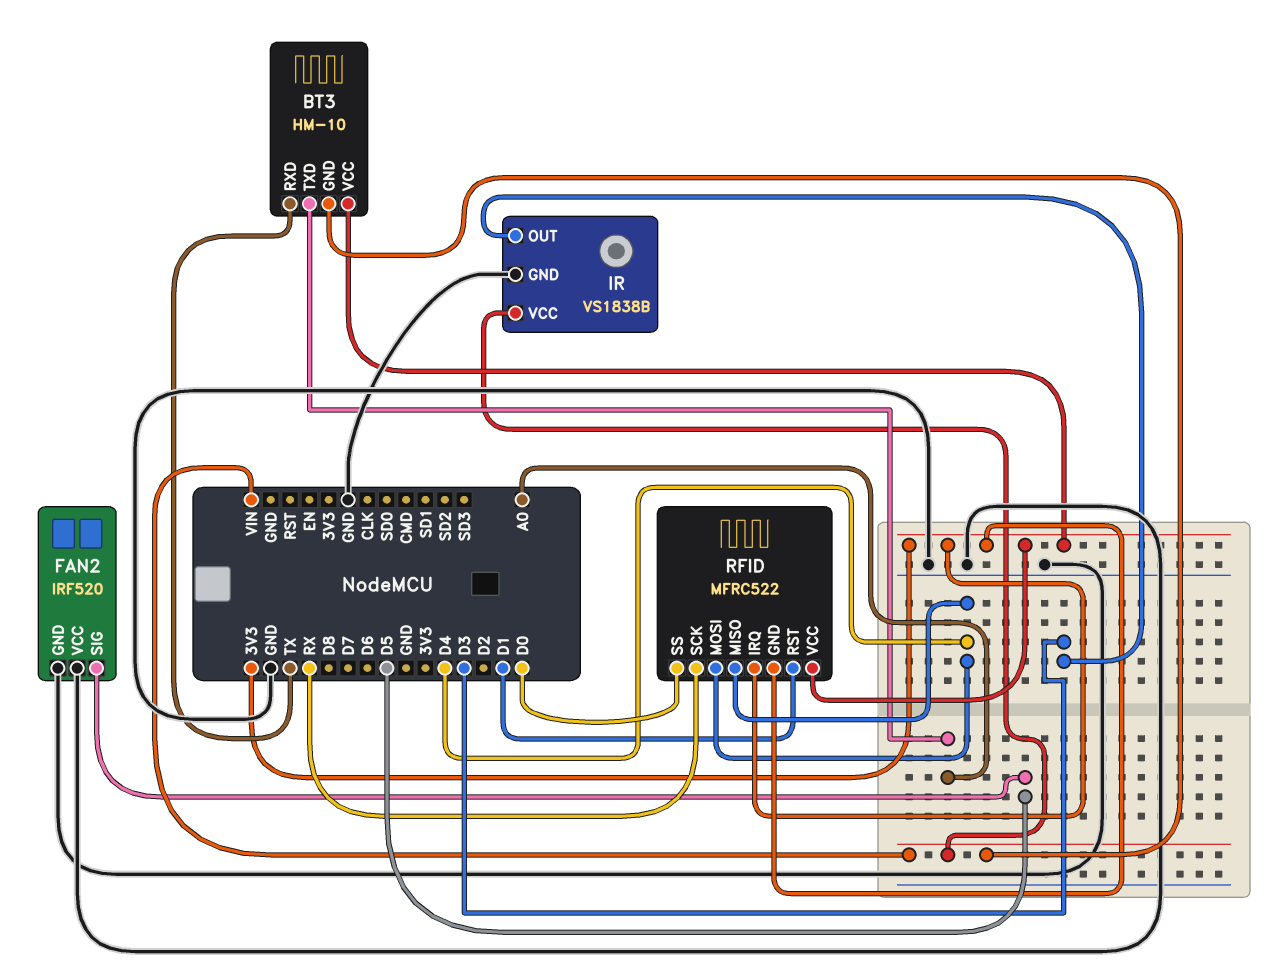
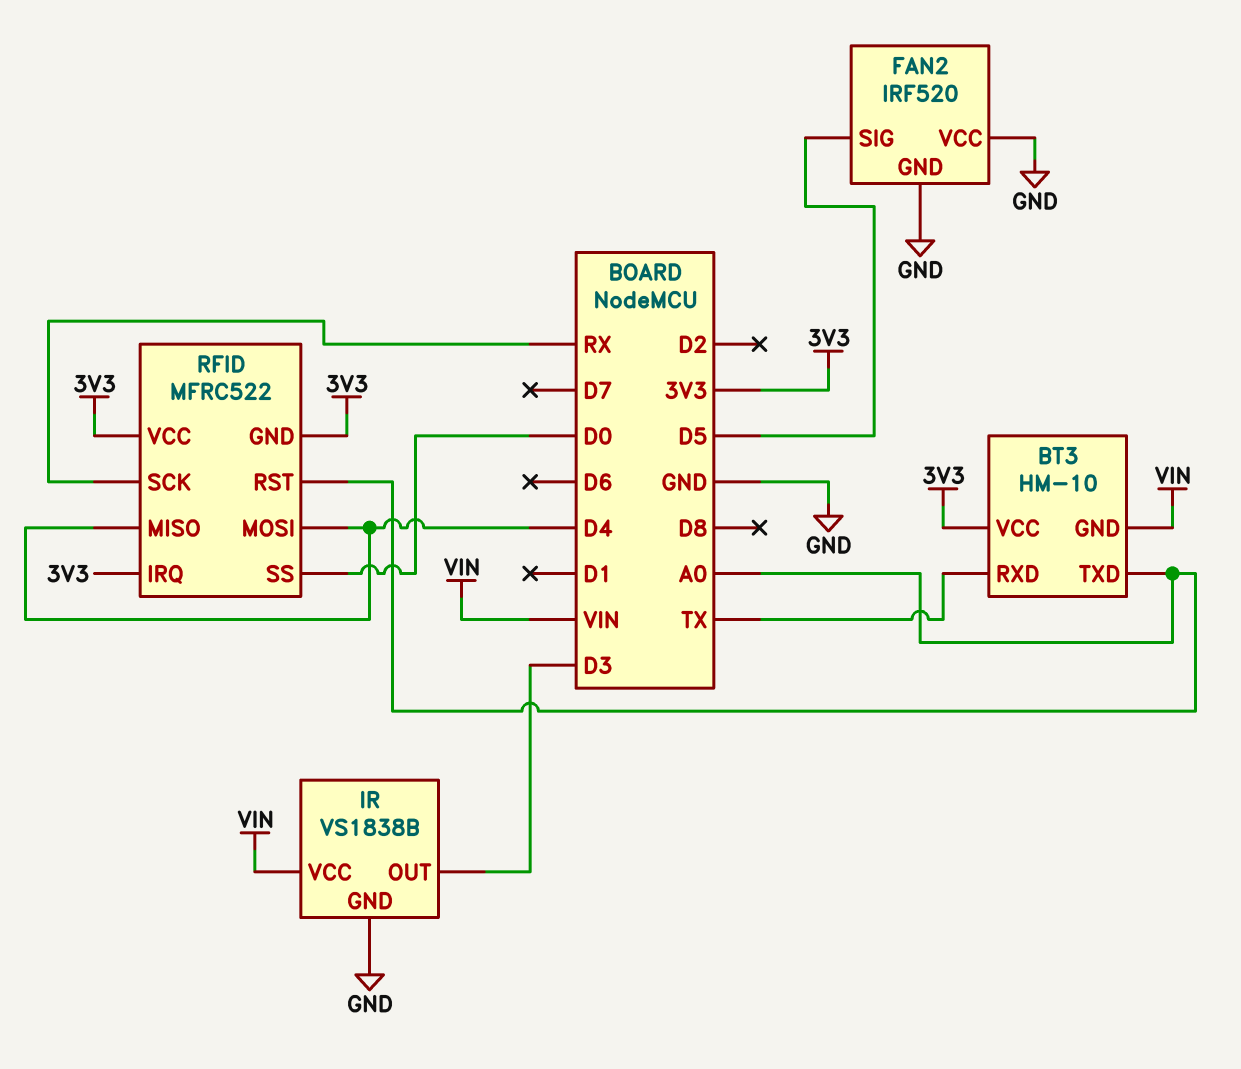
RFID pin RST: D1 -> A0

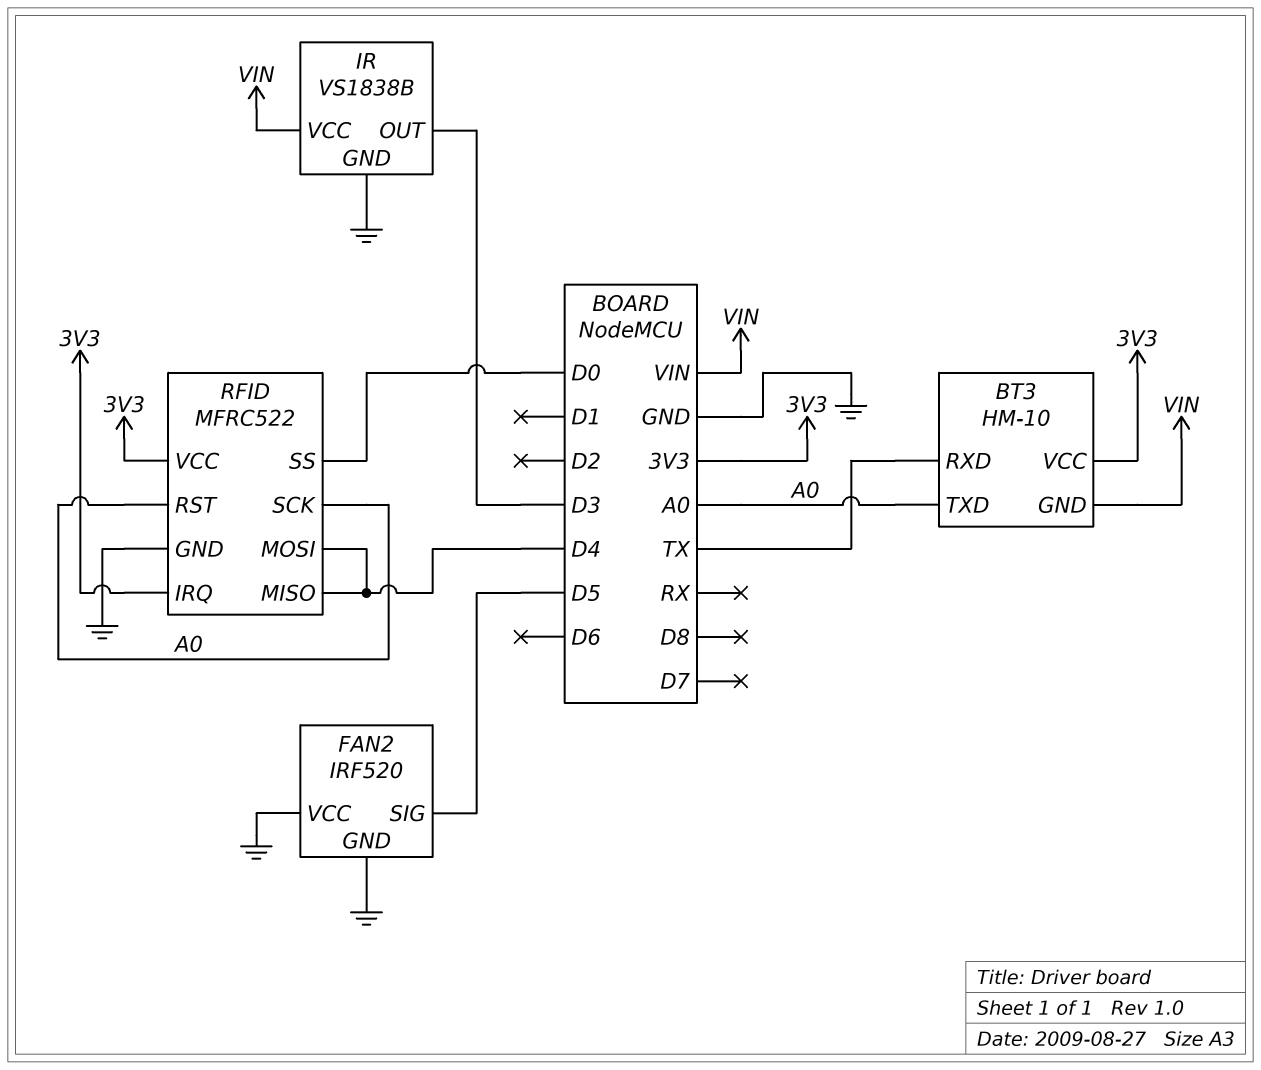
RFID pin GND: 3V3 -> GND
RFID pin SCK: RX -> A0

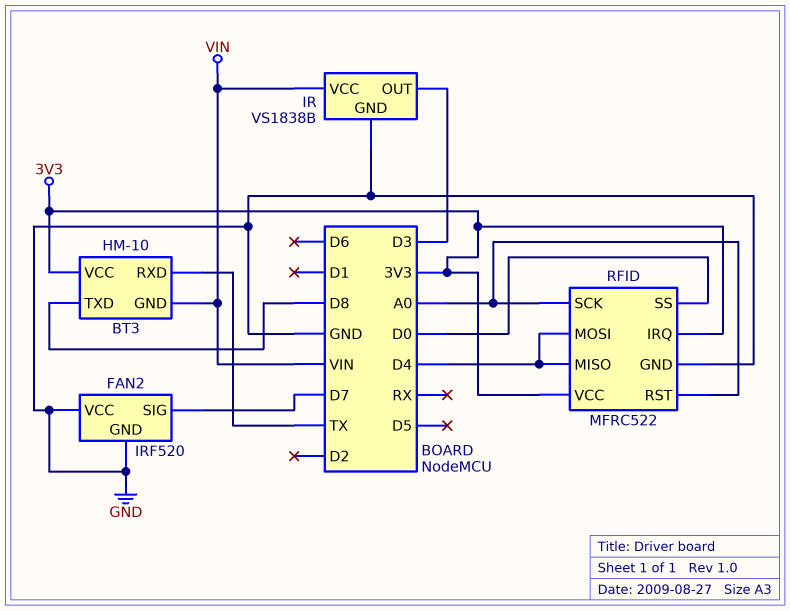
BT3 pin TXD: A0 -> D8
FAN2 pin SIG: D5 -> D7

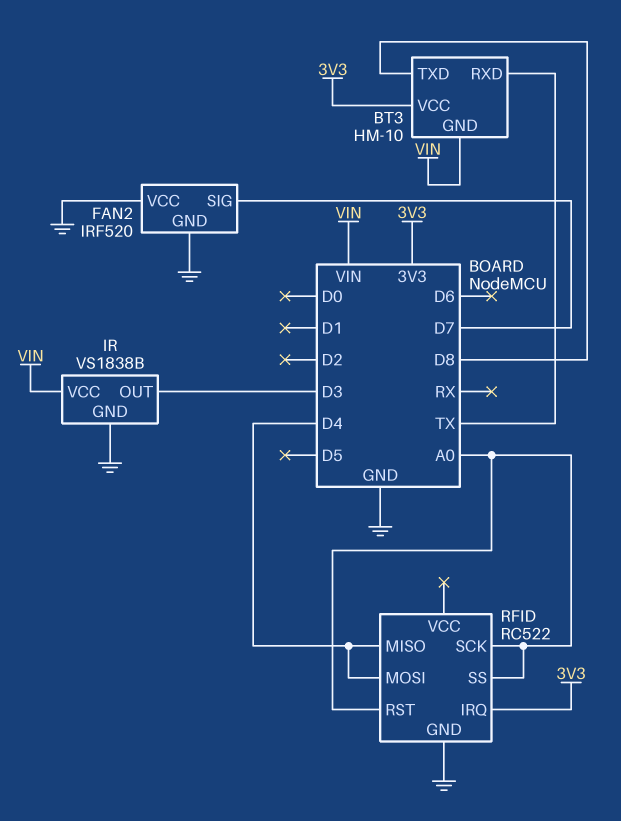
RFID: MFRC522 -> RC522
RFID pin SS: D0 -> A0
RFID pin VCC: 3V3 -> none

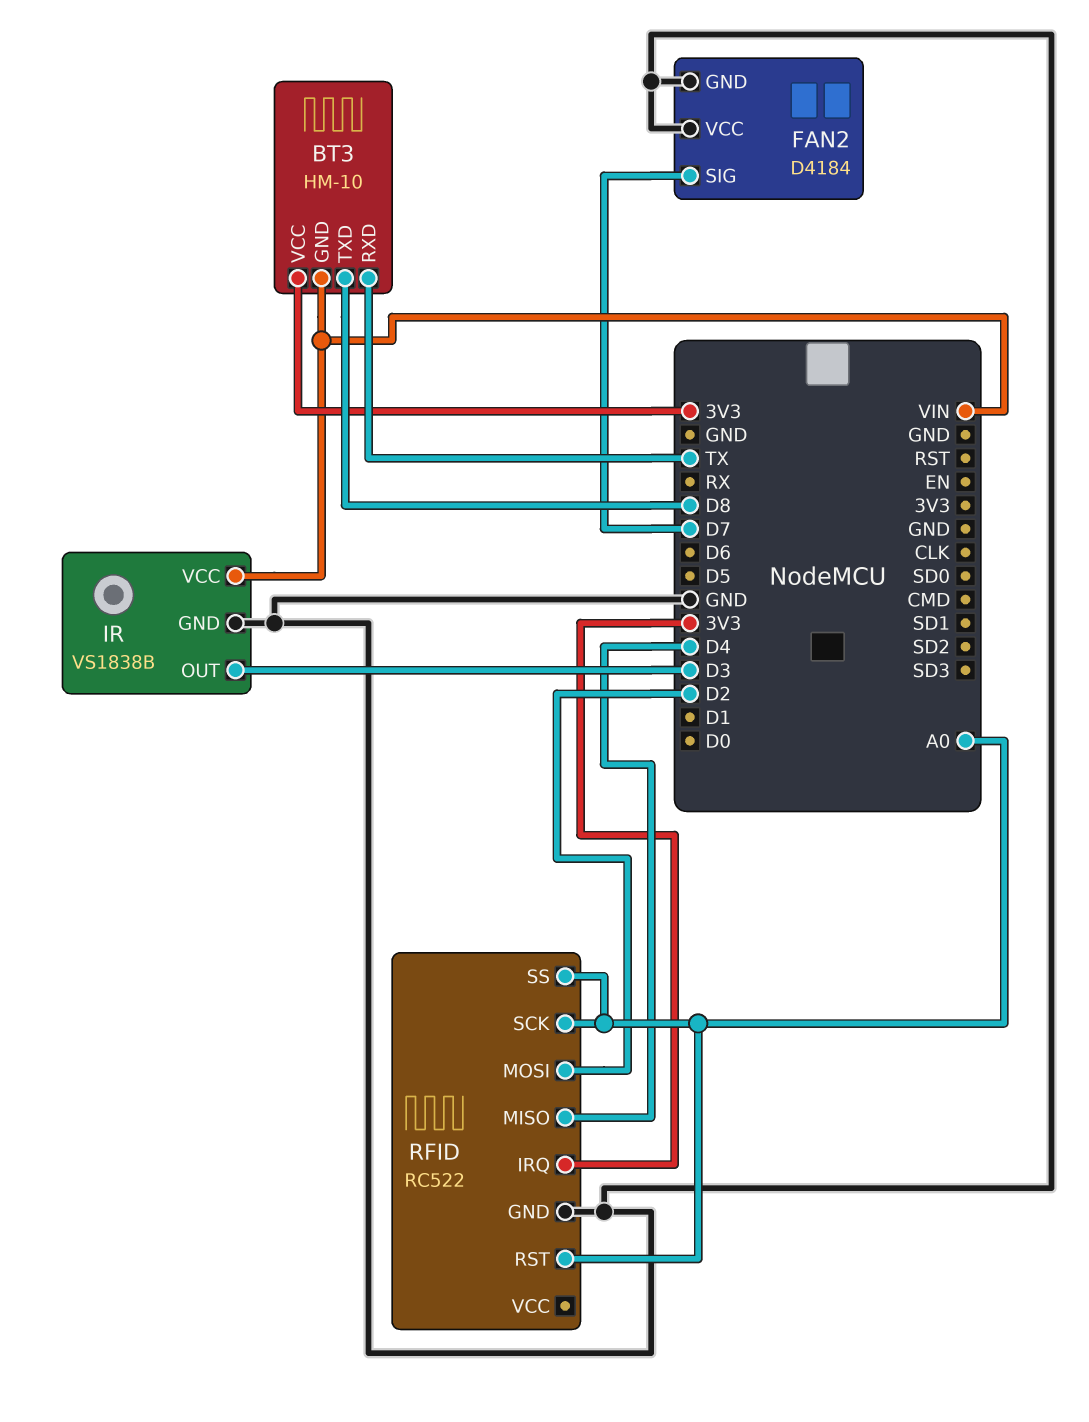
FAN2: IRF520 -> D4184
RFID pin MOSI: D4 -> D2

